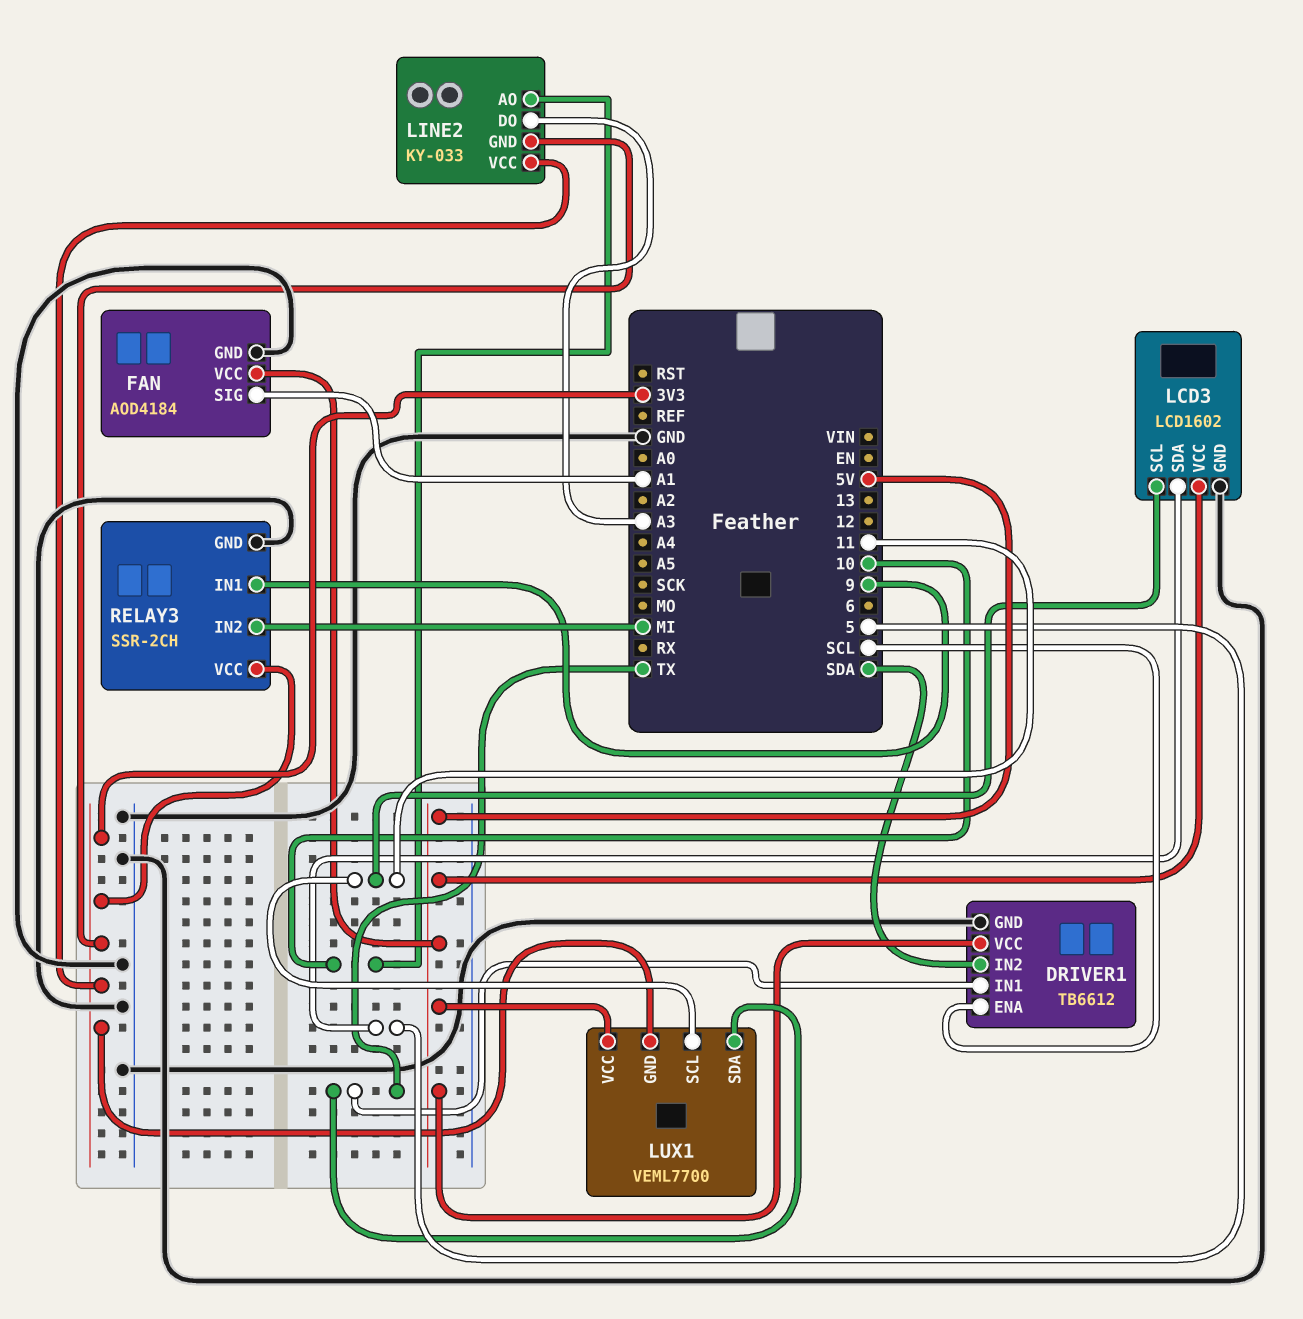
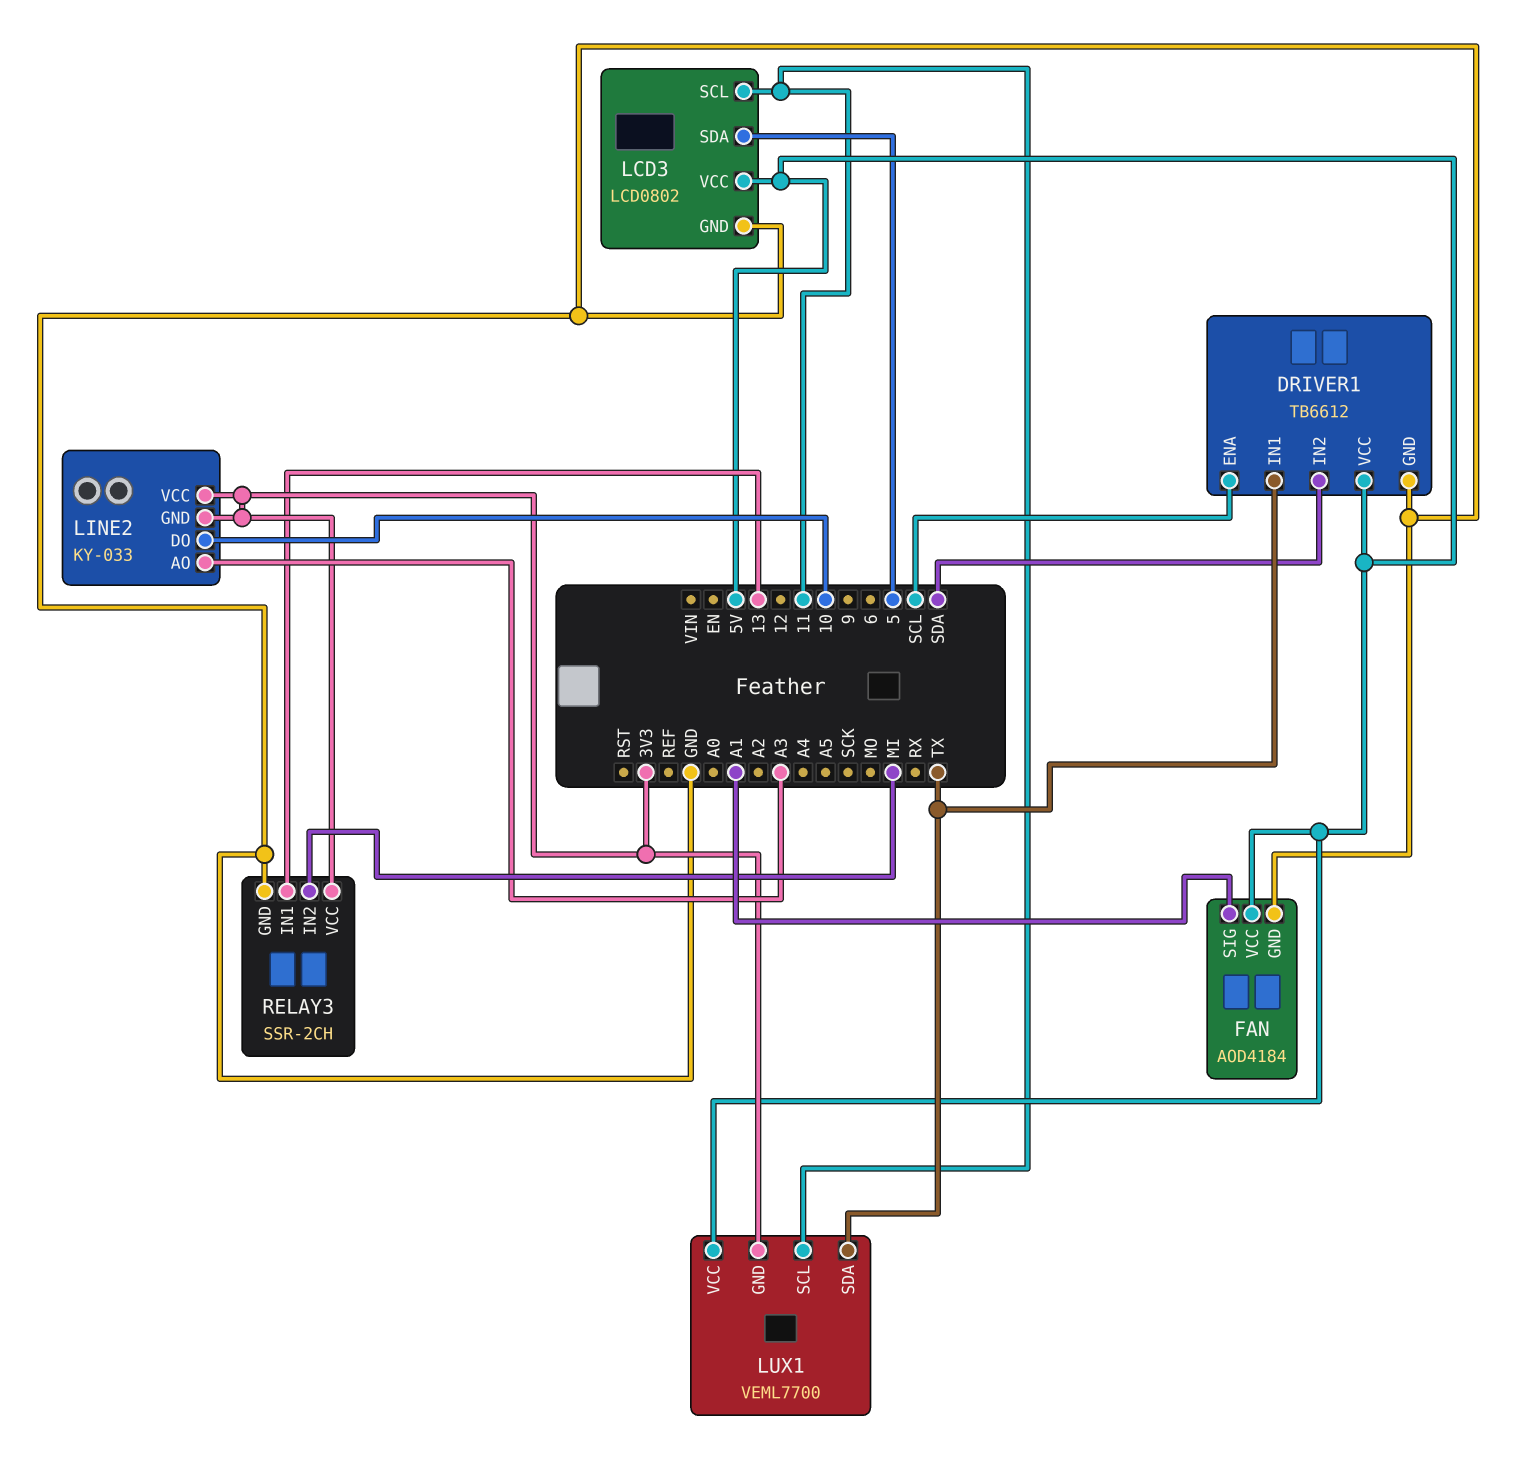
LCD3: LCD1602 -> LCD0802
LINE2 pin AO: 10 -> A3
LINE2 pin DO: A3 -> 10
RELAY3 pin IN1: 9 -> 13

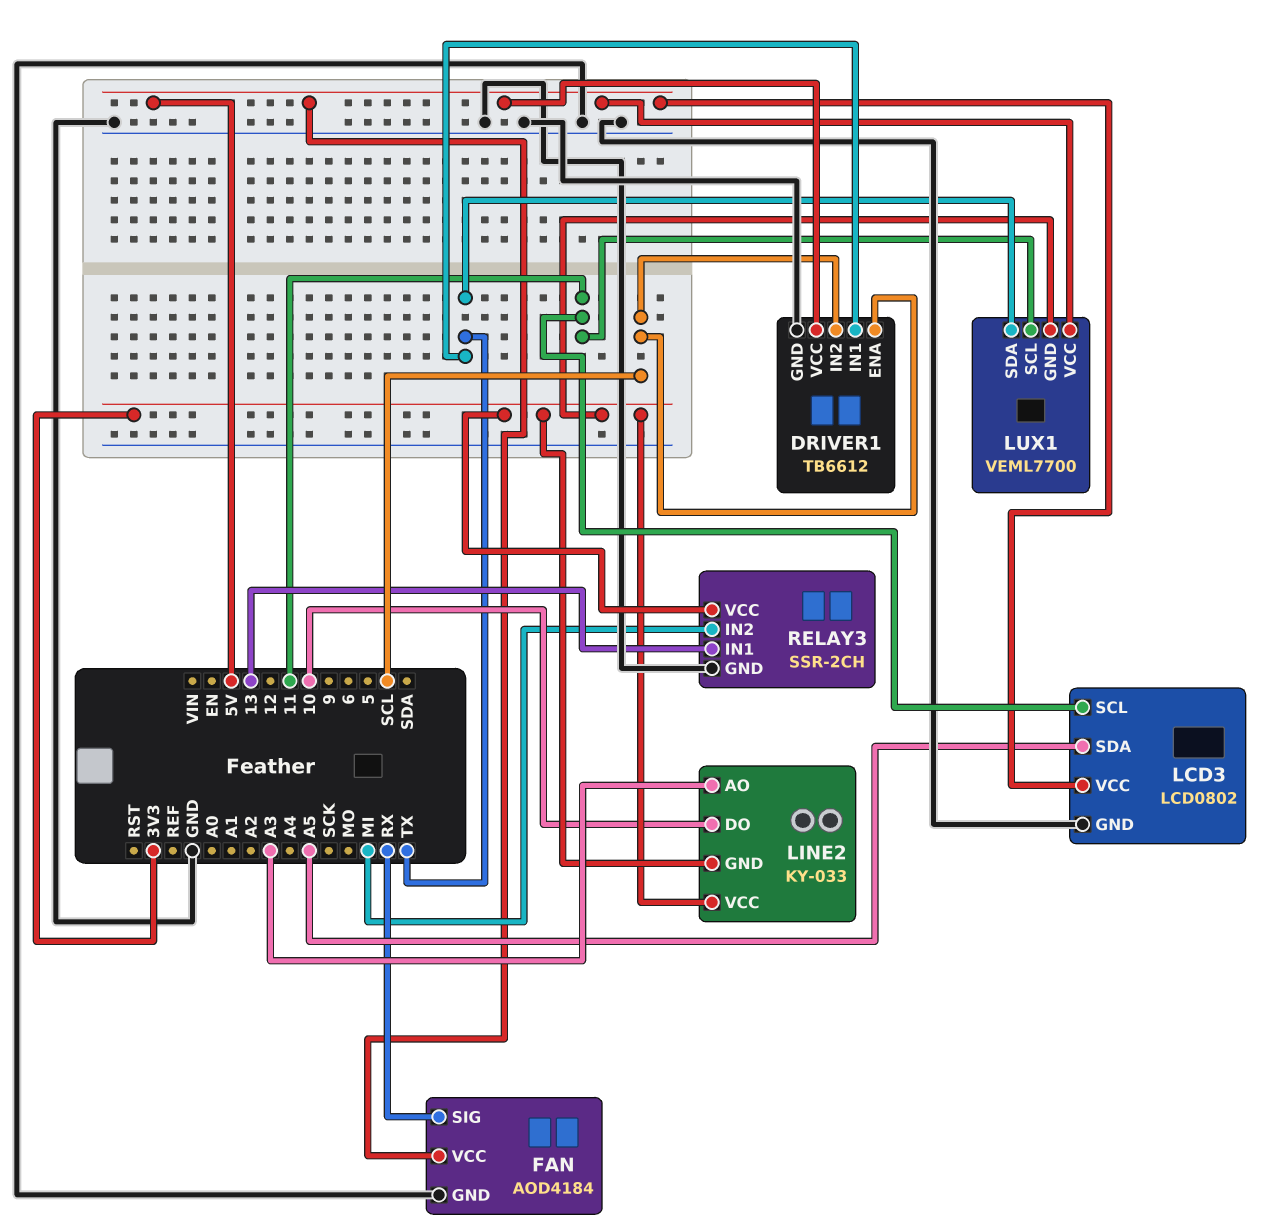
DRIVER1 pin IN2: SDA -> SCL
FAN pin SIG: A1 -> RX
LCD3 pin SDA: 5 -> A5

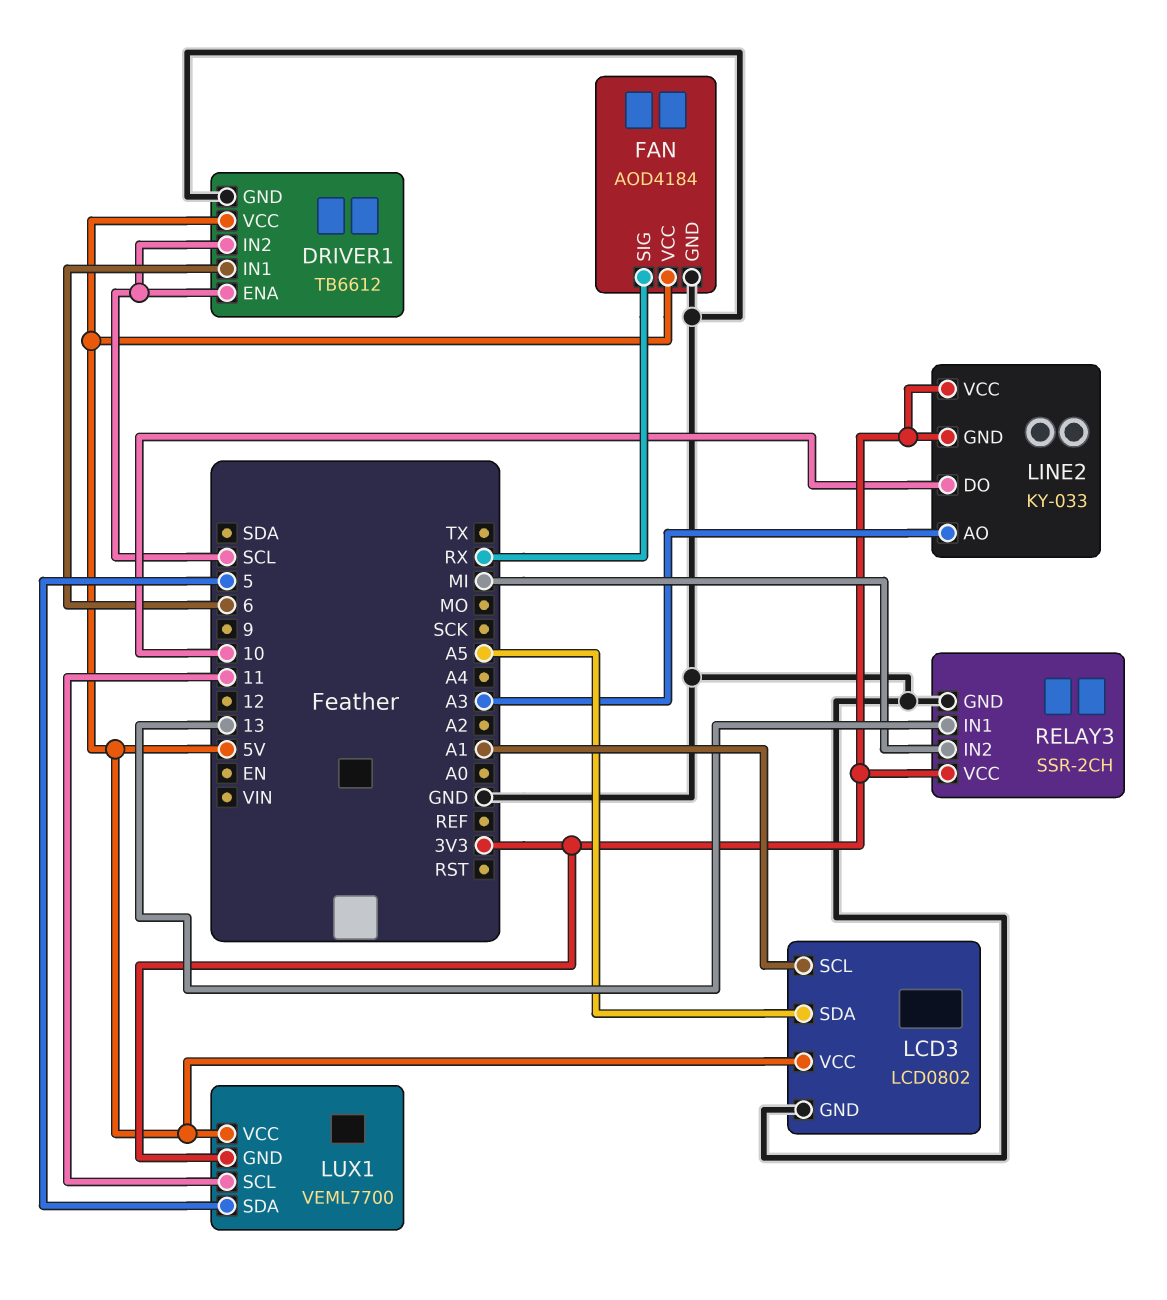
DRIVER1 pin IN1: TX -> 6
LCD3 pin SCL: 11 -> A1
LUX1 pin SDA: TX -> 5

